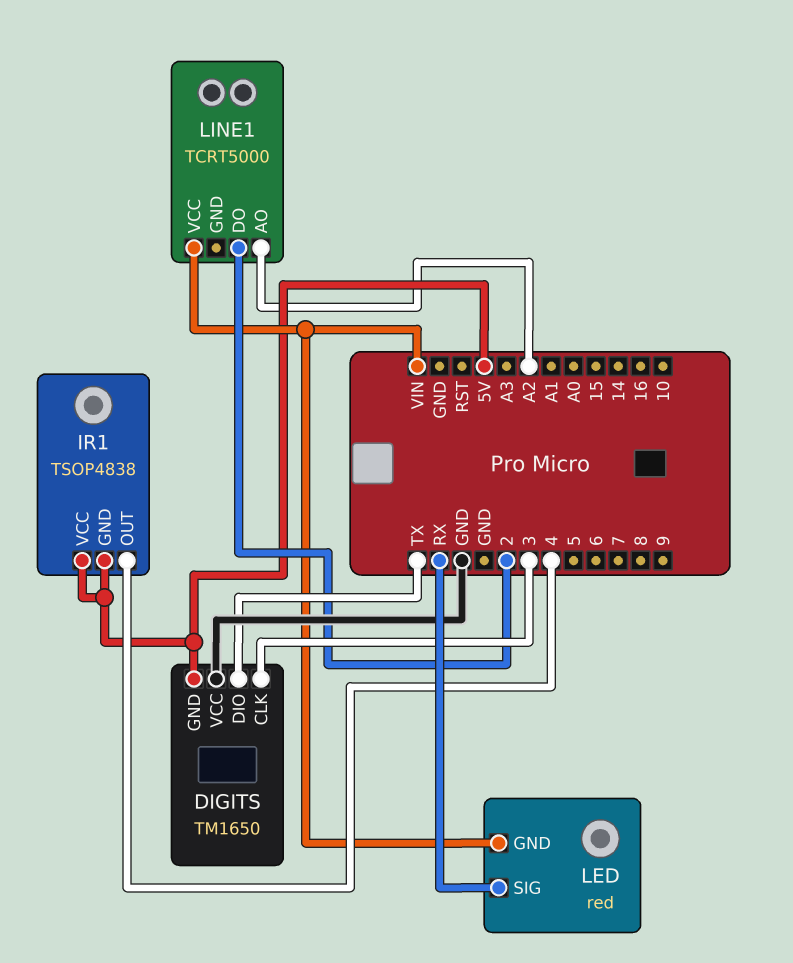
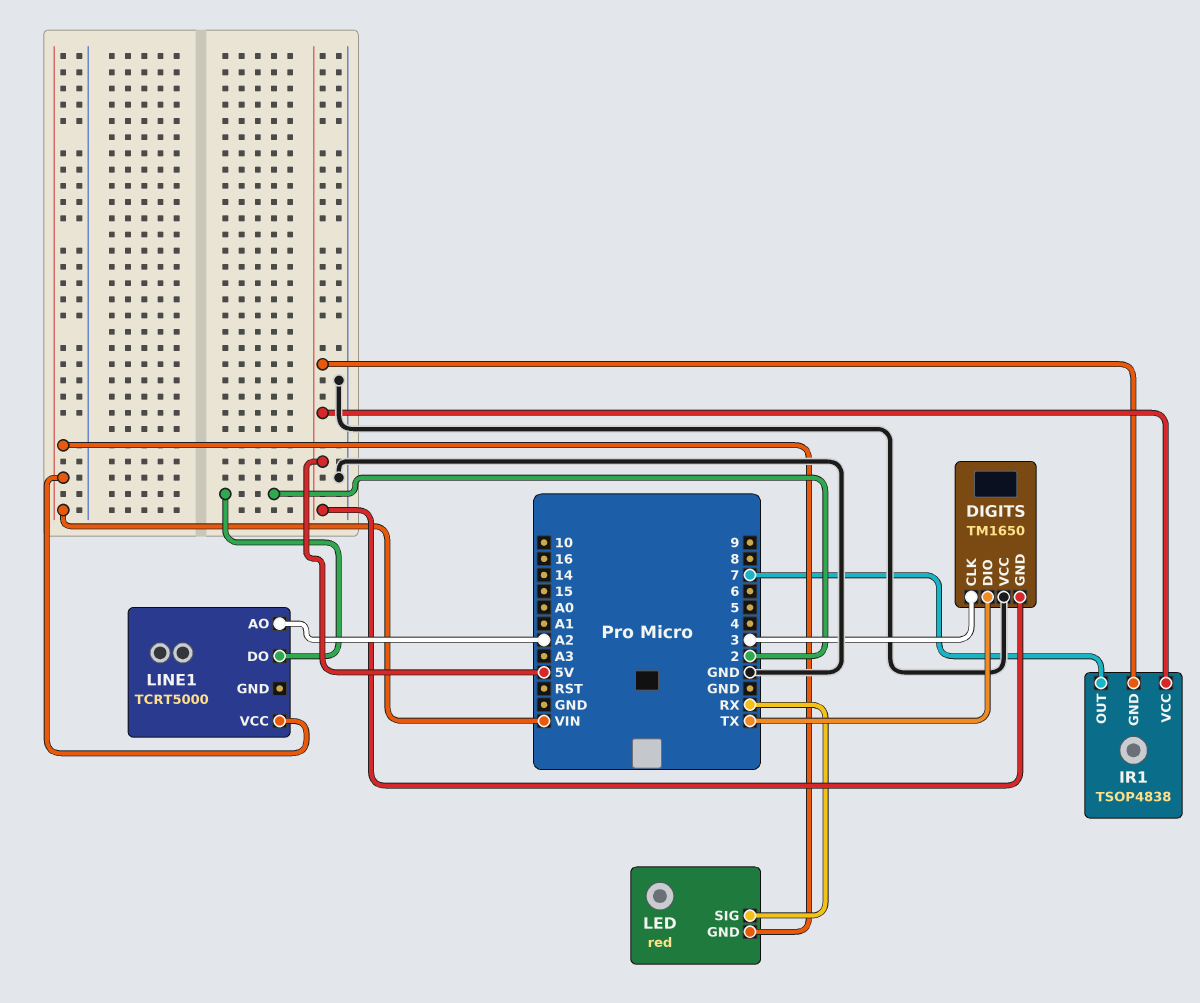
IR1 pin OUT: 4 -> 7

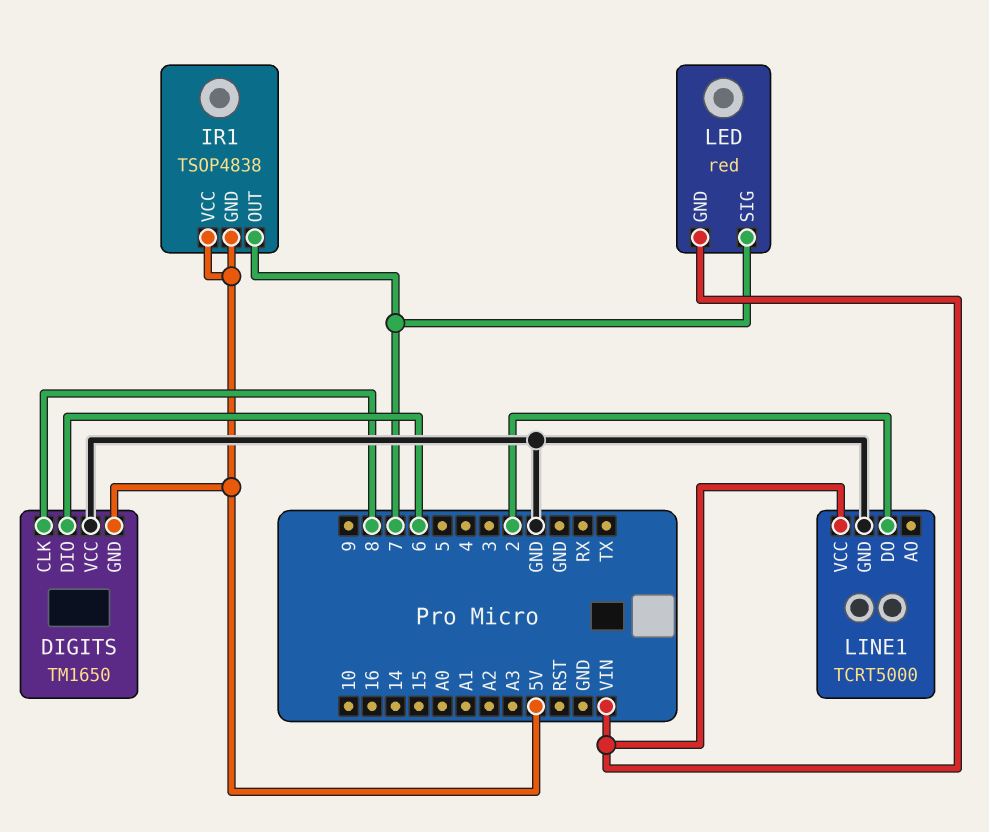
DIGITS pin CLK: 3 -> 8
DIGITS pin DIO: TX -> 6
LED pin SIG: RX -> 7
LINE1 pin AO: A2 -> none
LINE1 pin GND: none -> GND

